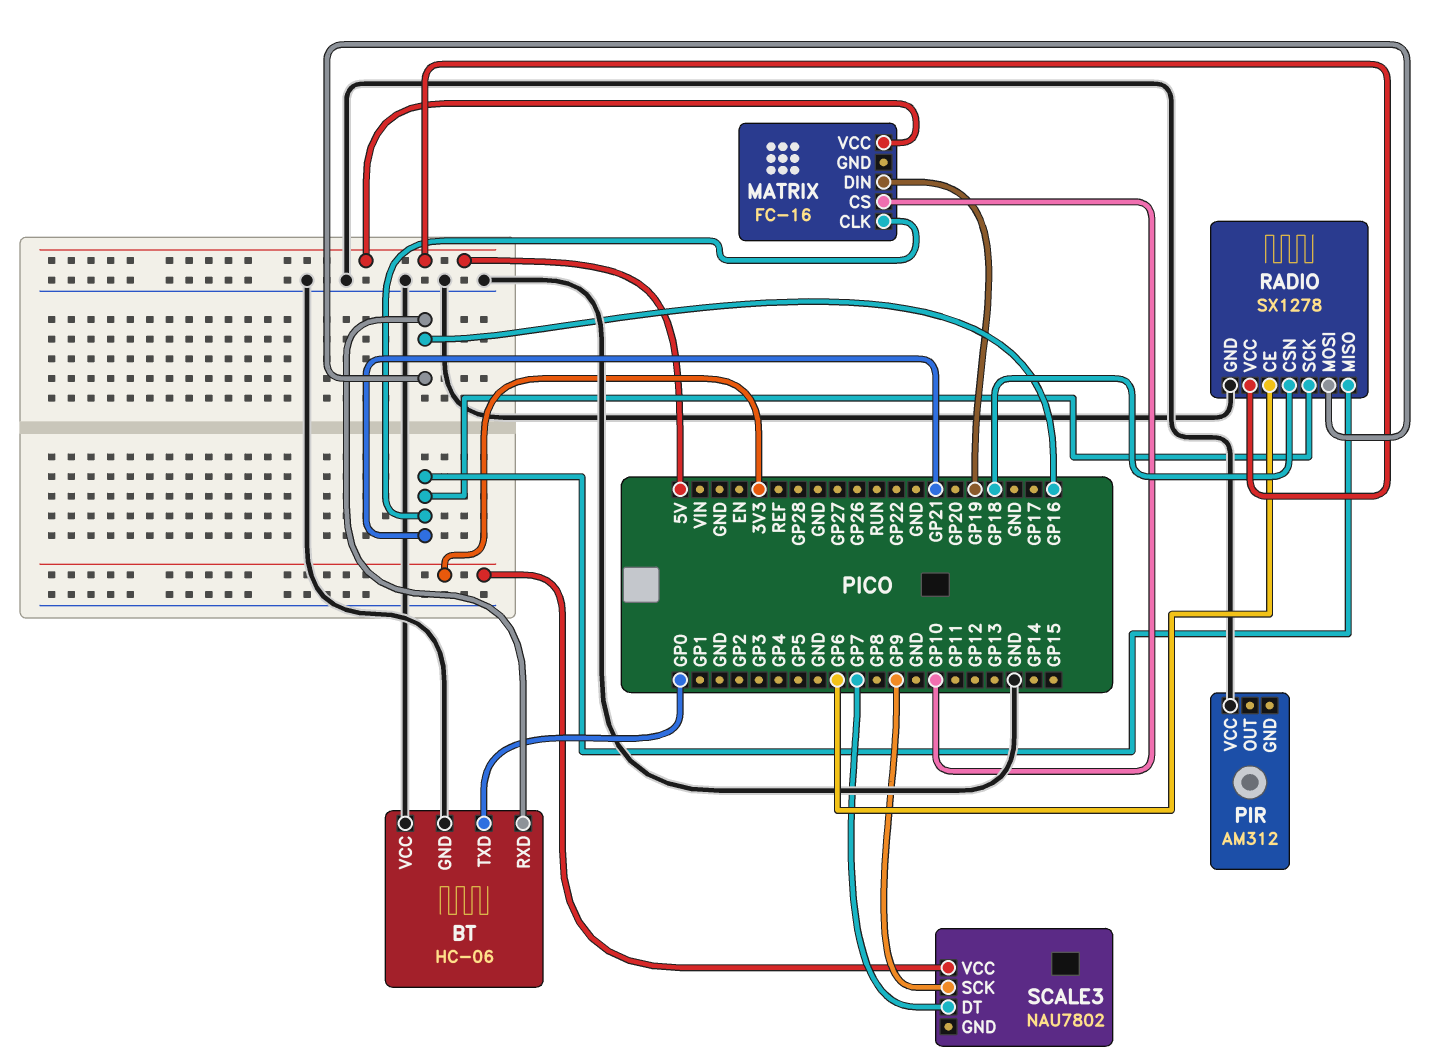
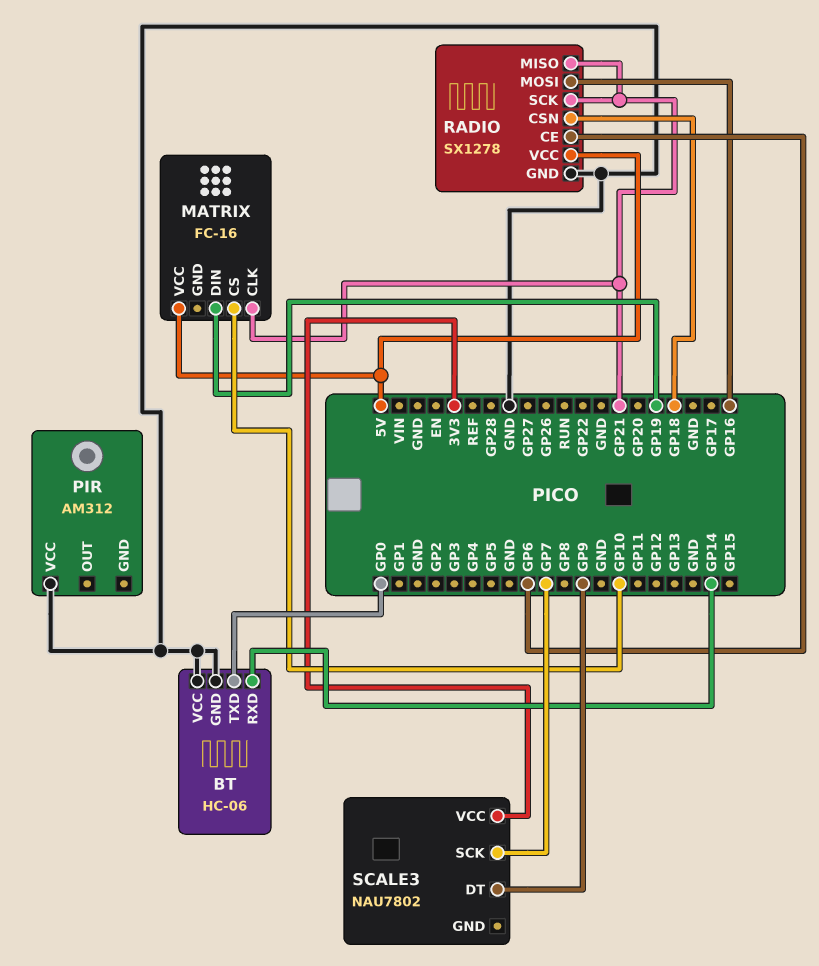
BT pin RXD: GP16 -> GP14
SCALE3 pin DT: GP7 -> GP9
SCALE3 pin SCK: GP9 -> GP7

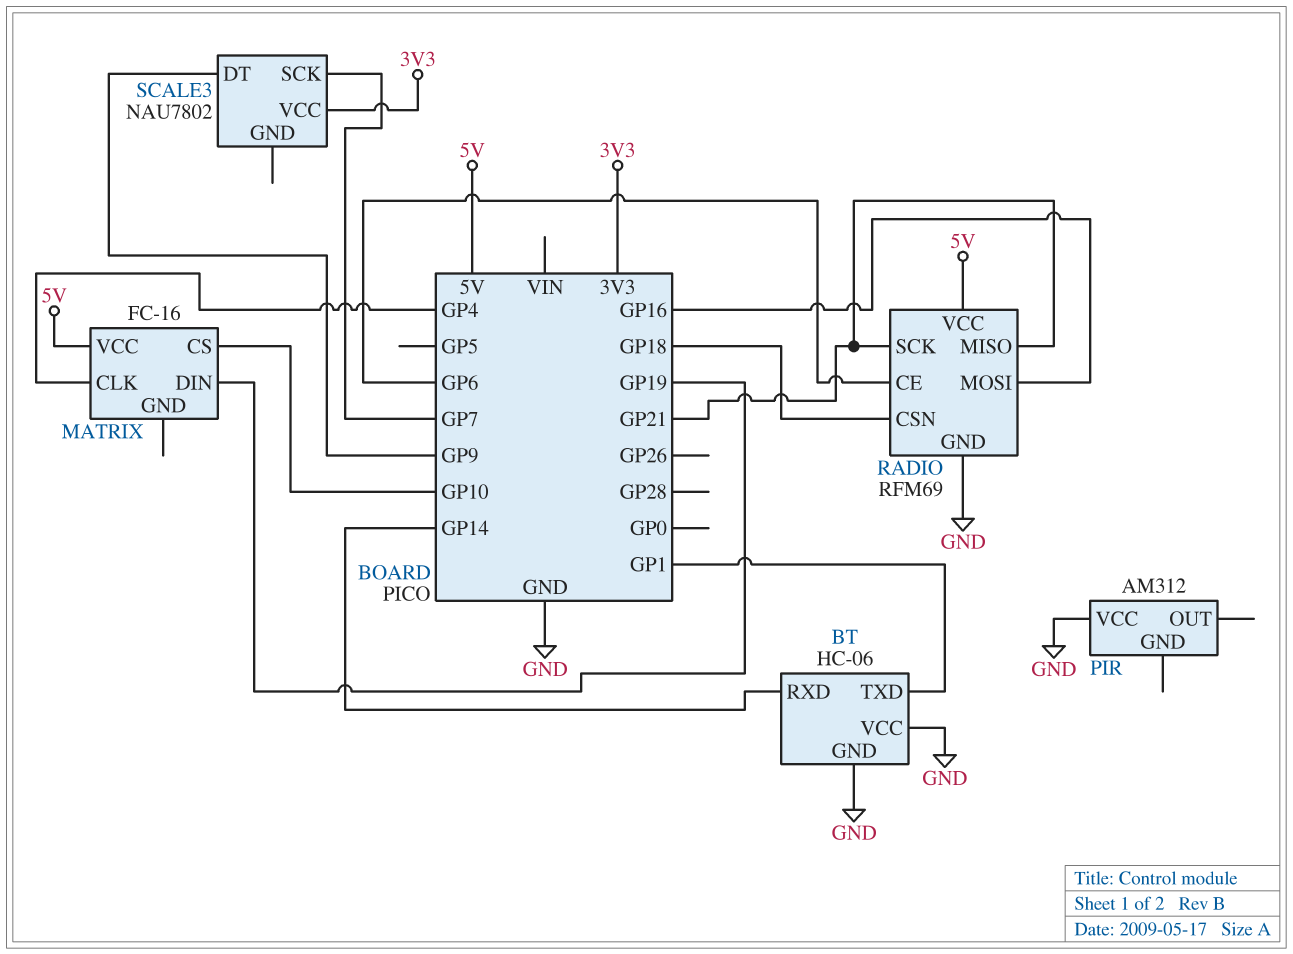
BT pin TXD: GP0 -> GP1
MATRIX pin CLK: GP21 -> GP4
RADIO: SX1278 -> RFM69

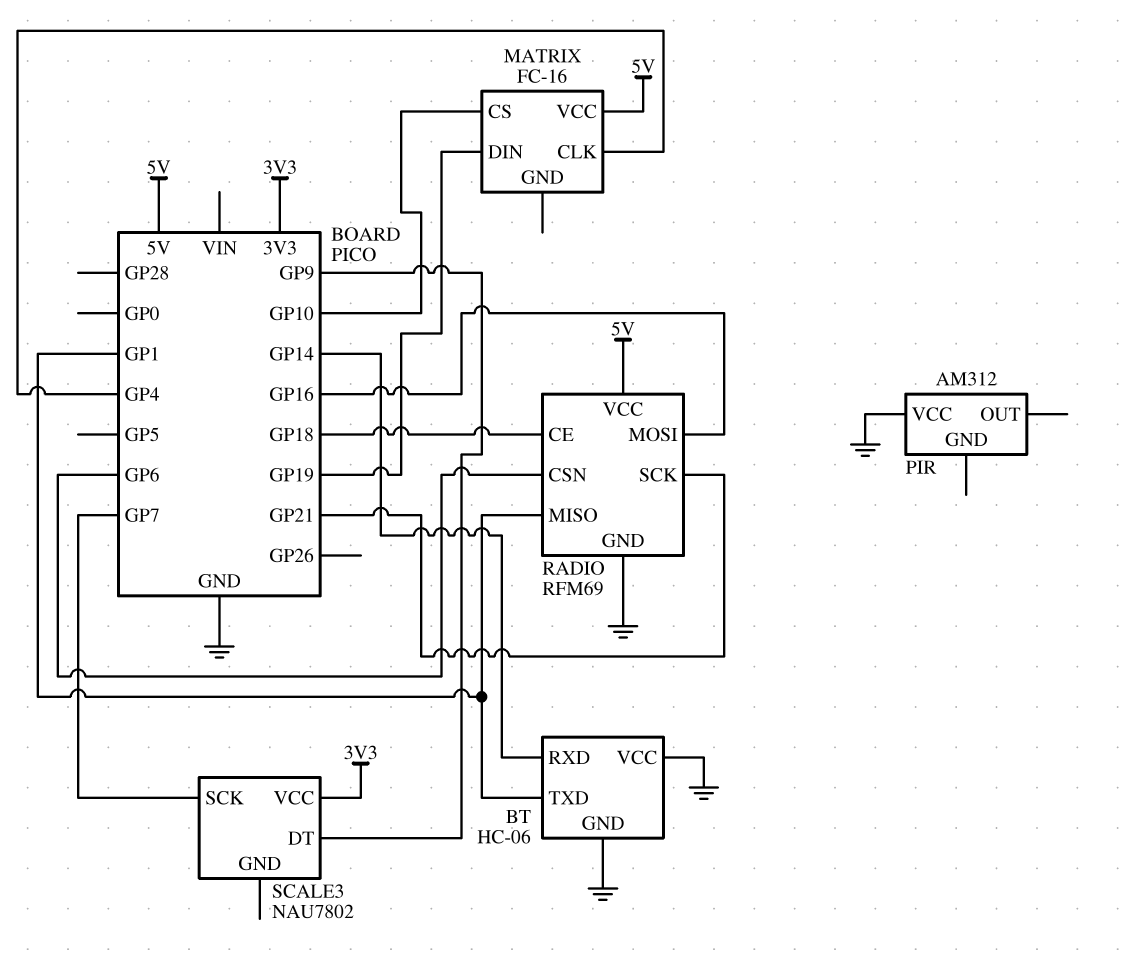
RADIO pin CE: GP6 -> GP18
RADIO pin CSN: GP18 -> GP6
RADIO pin MISO: GP21 -> GP1

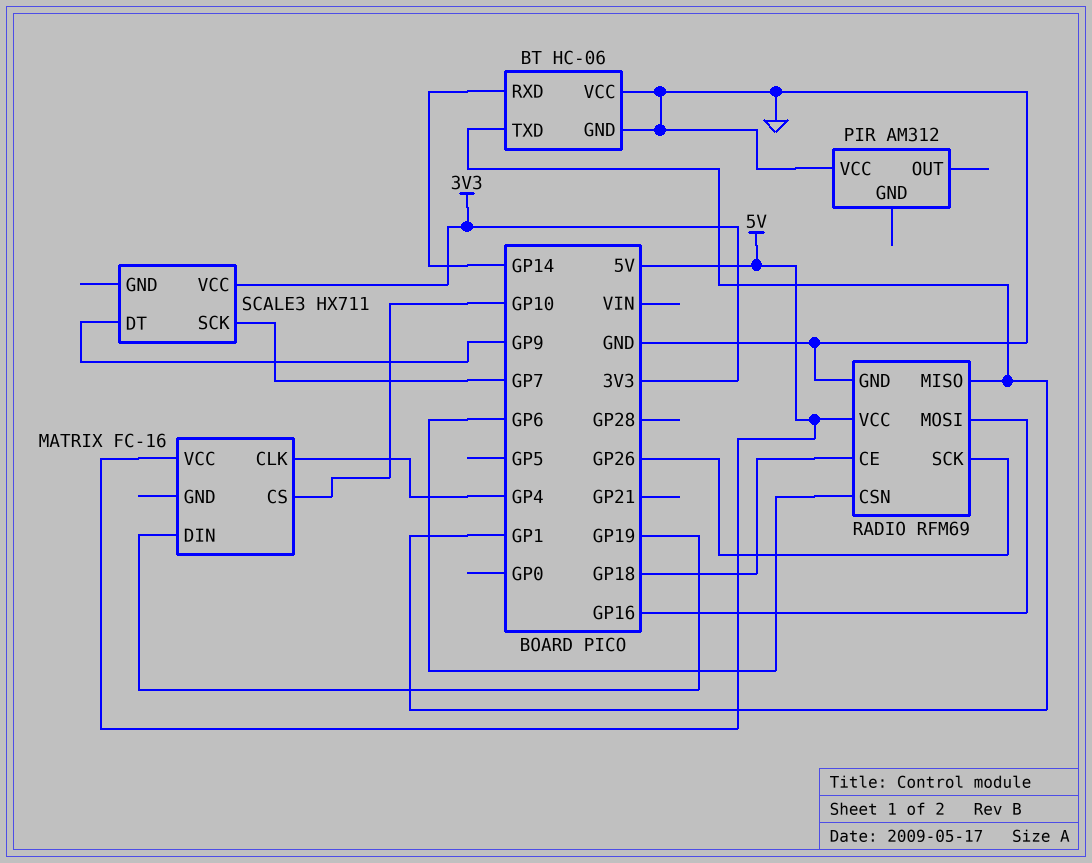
RADIO pin SCK: GP21 -> GP26
SCALE3: NAU7802 -> HX711

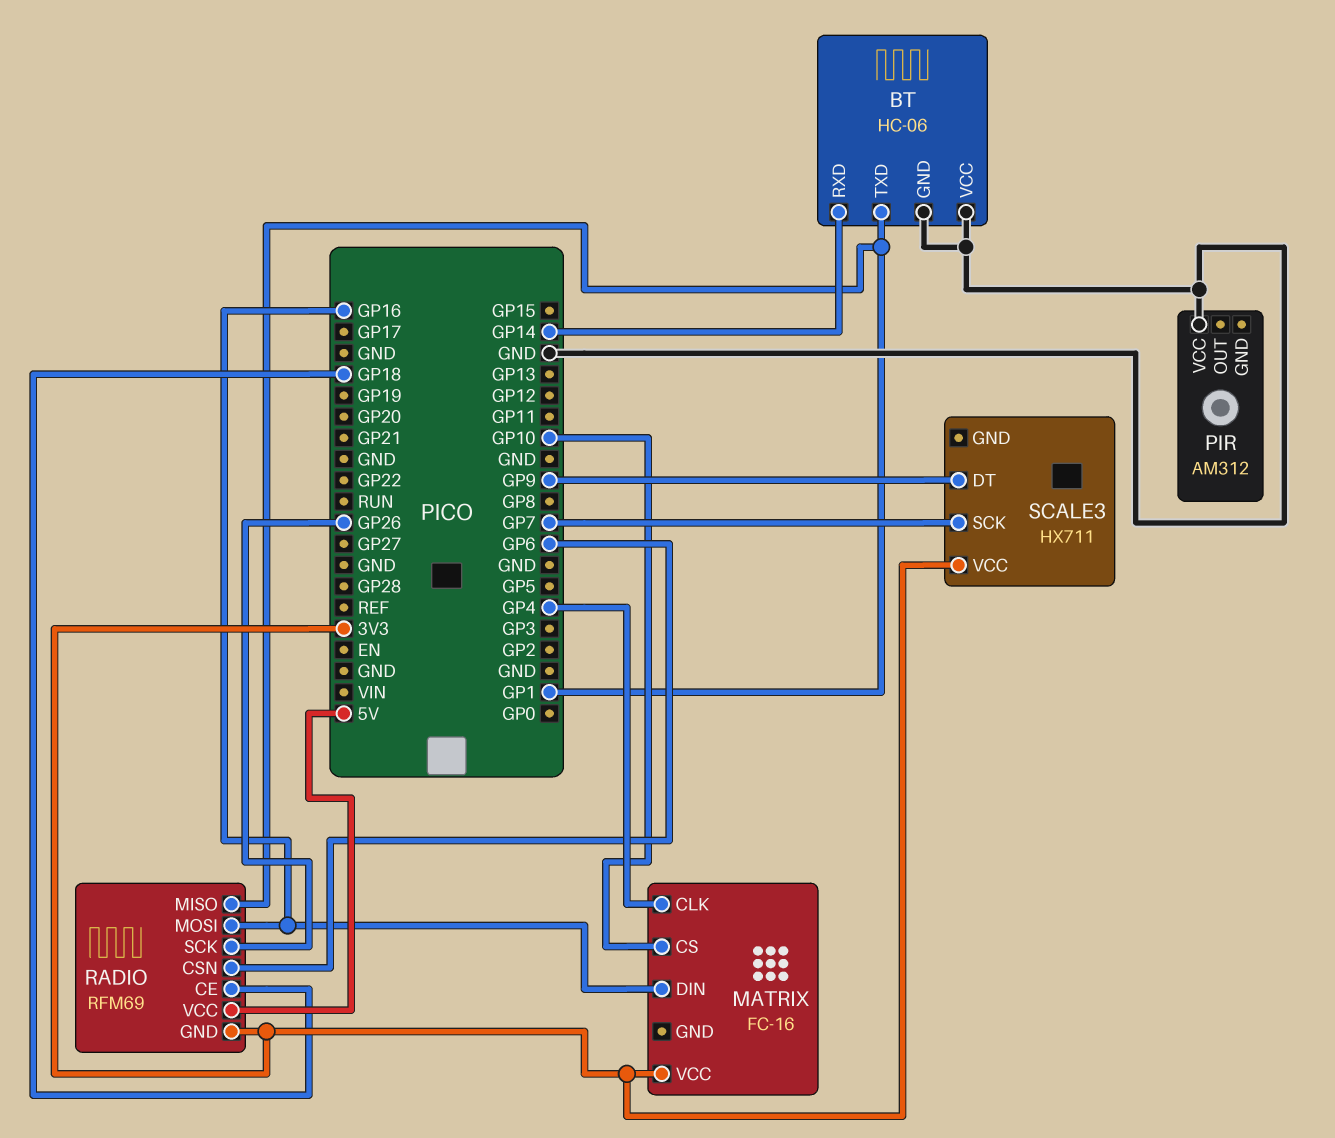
MATRIX pin DIN: GP19 -> GP16
MATRIX pin VCC: 5V -> 3V3
RADIO pin GND: GND -> 3V3

